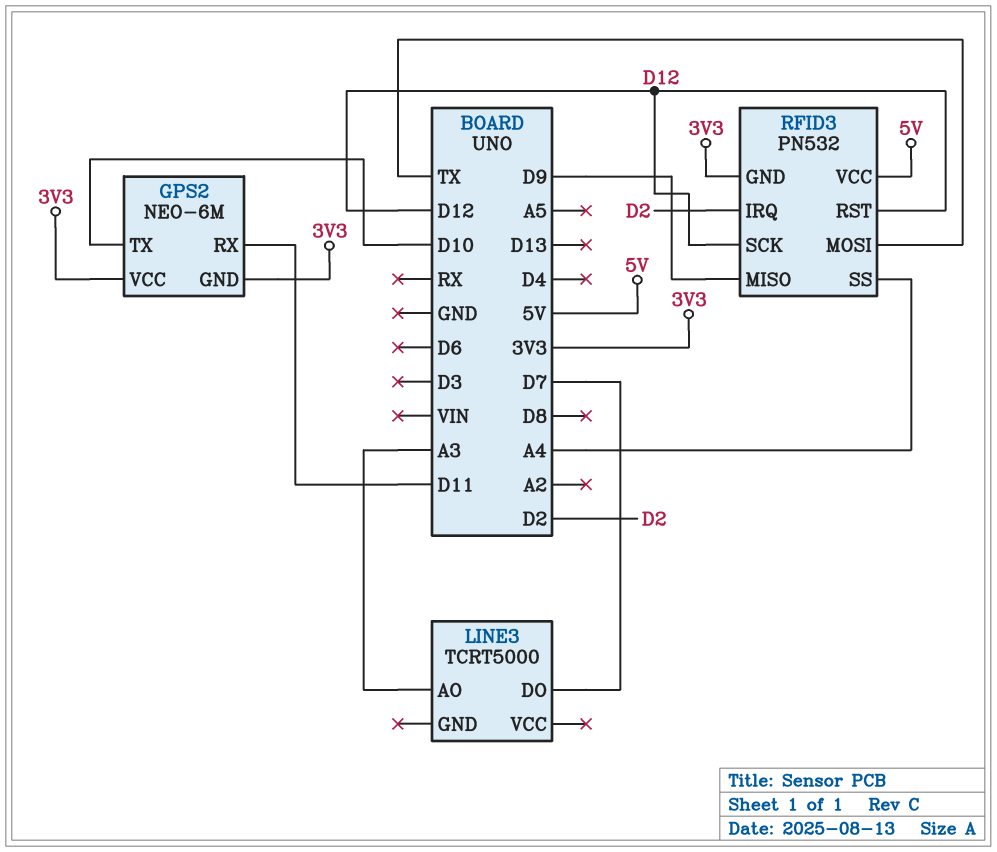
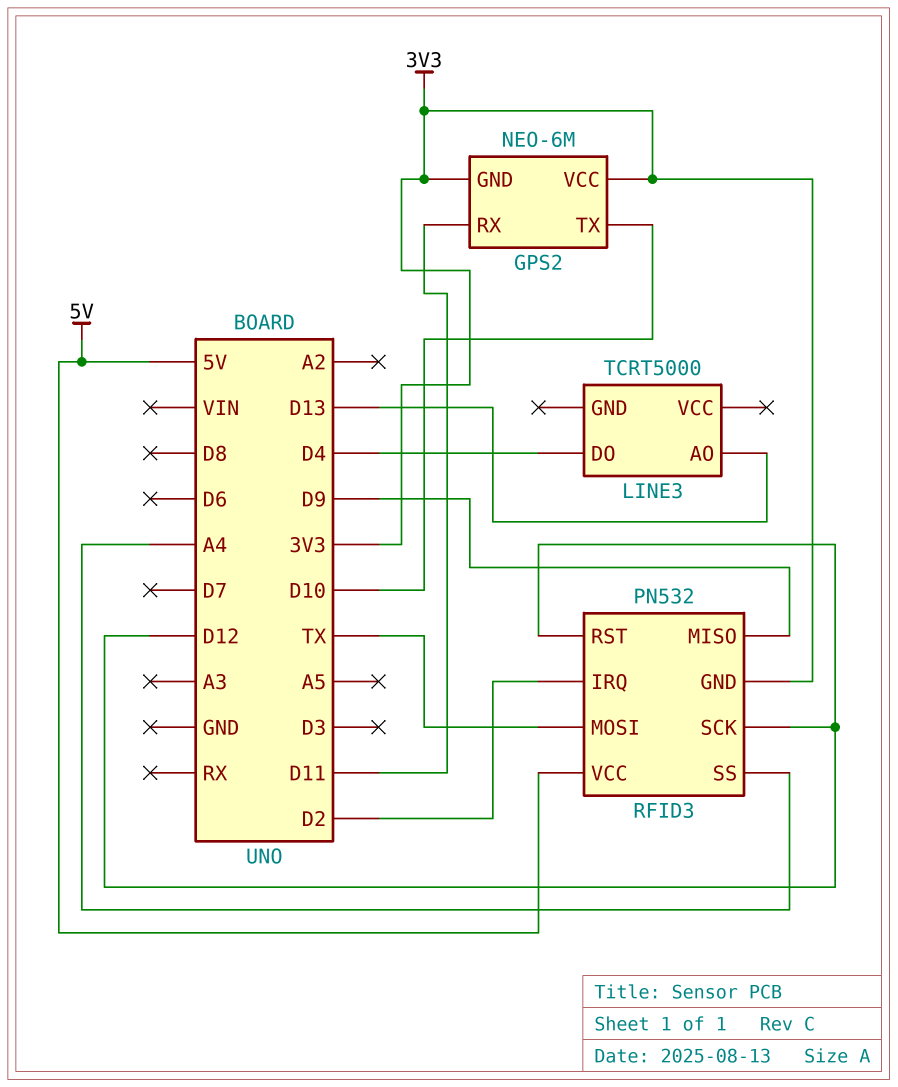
LINE3 pin AO: A3 -> D13
LINE3 pin DO: D7 -> D4

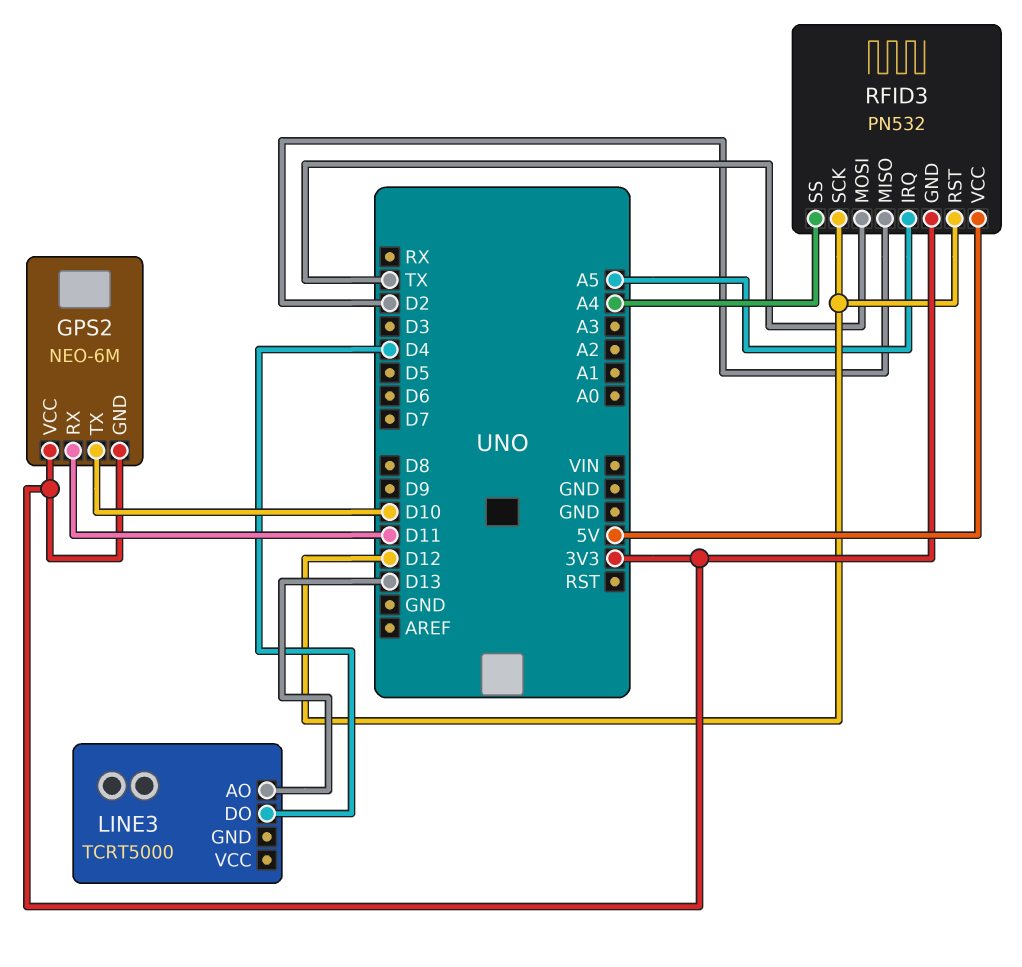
RFID3 pin IRQ: D2 -> A5
RFID3 pin MISO: D9 -> D2

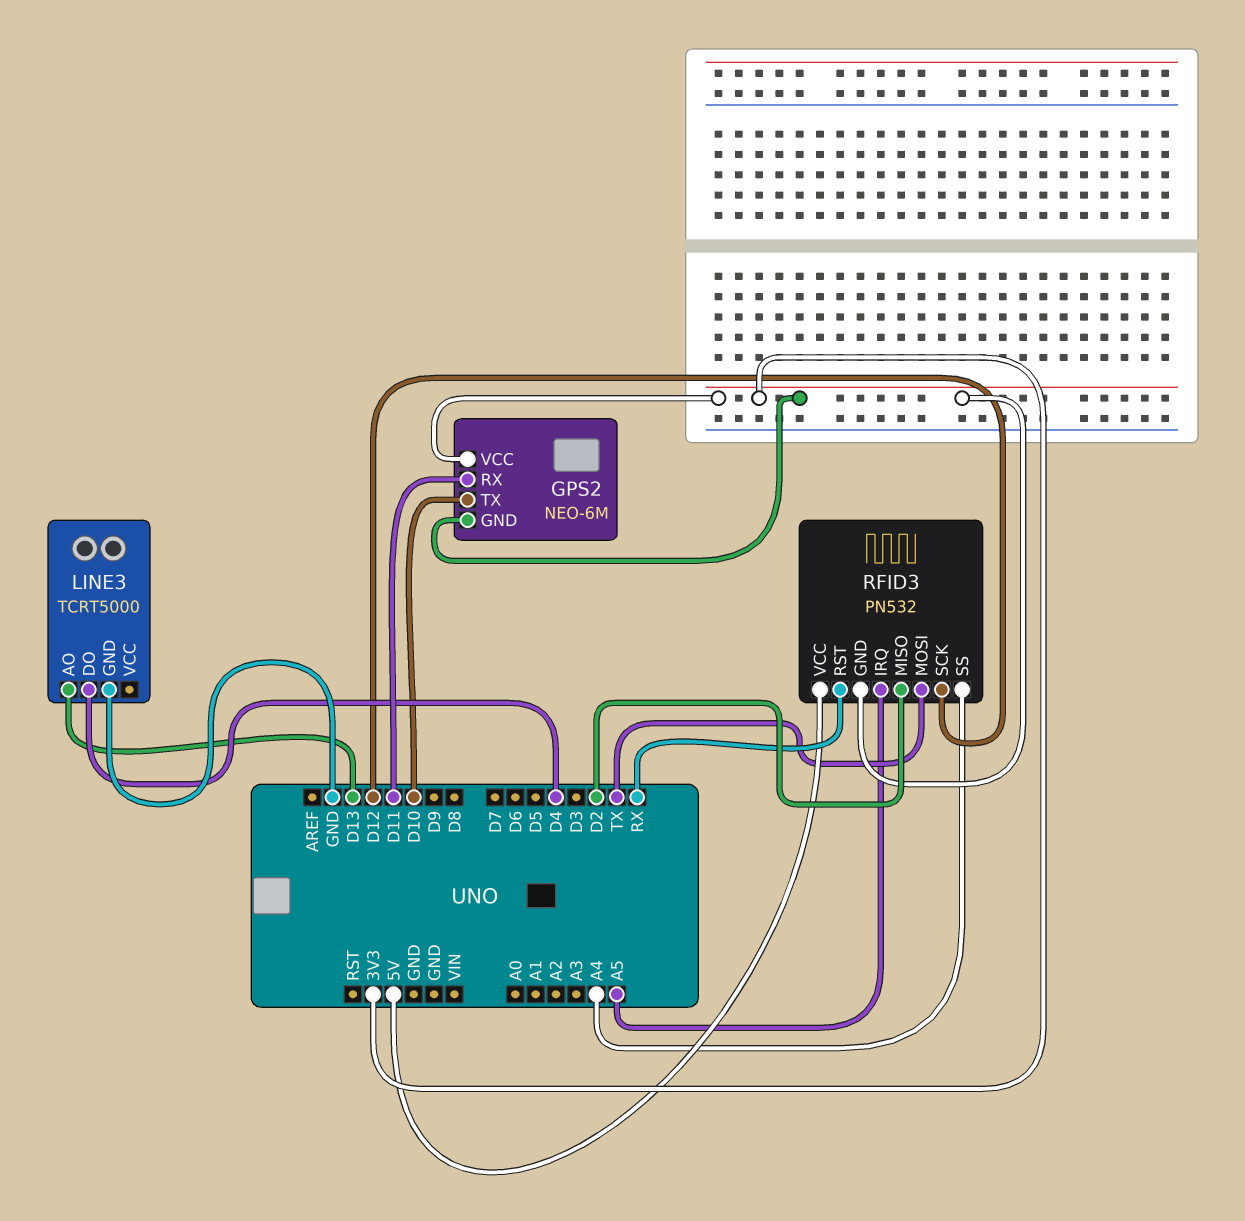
LINE3 pin GND: none -> GND
RFID3 pin RST: D12 -> RX

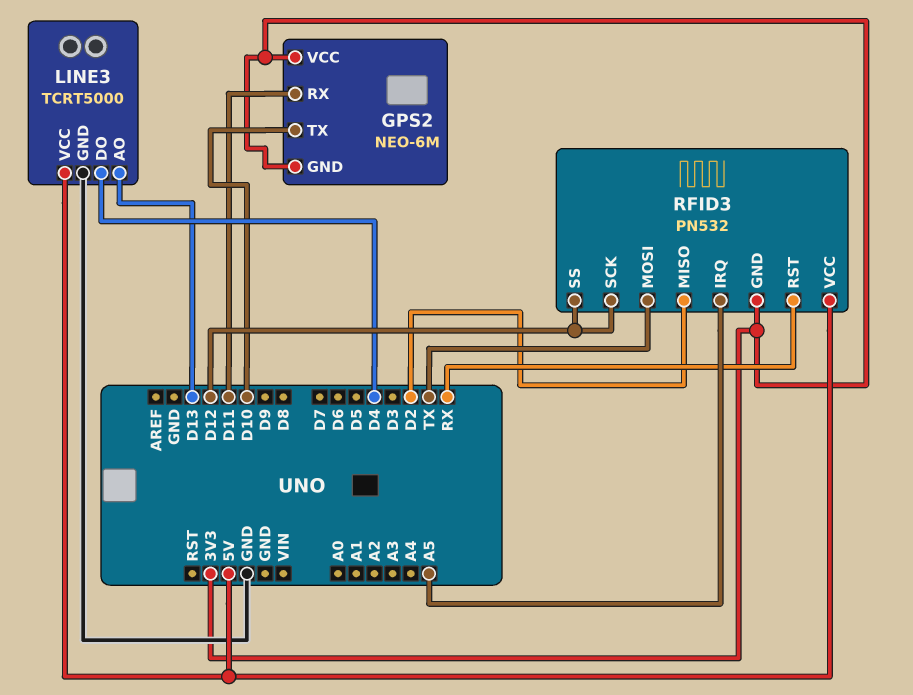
LINE3 pin VCC: none -> 5V
RFID3 pin SS: A4 -> D12

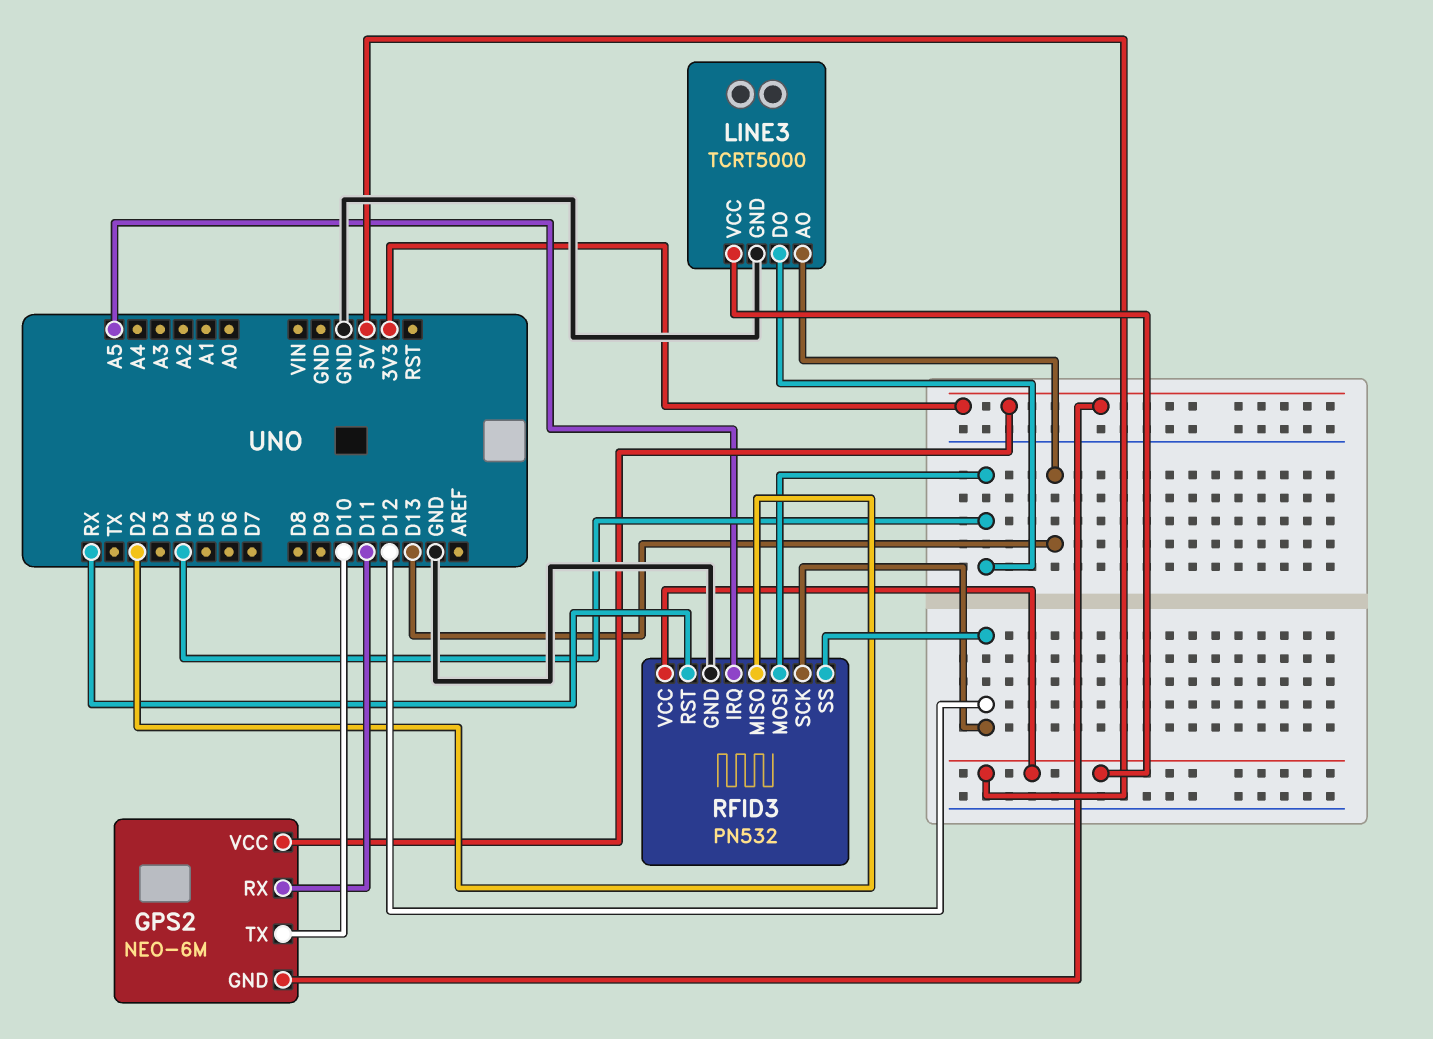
RFID3 pin GND: 3V3 -> GND
RFID3 pin MOSI: TX -> D4

